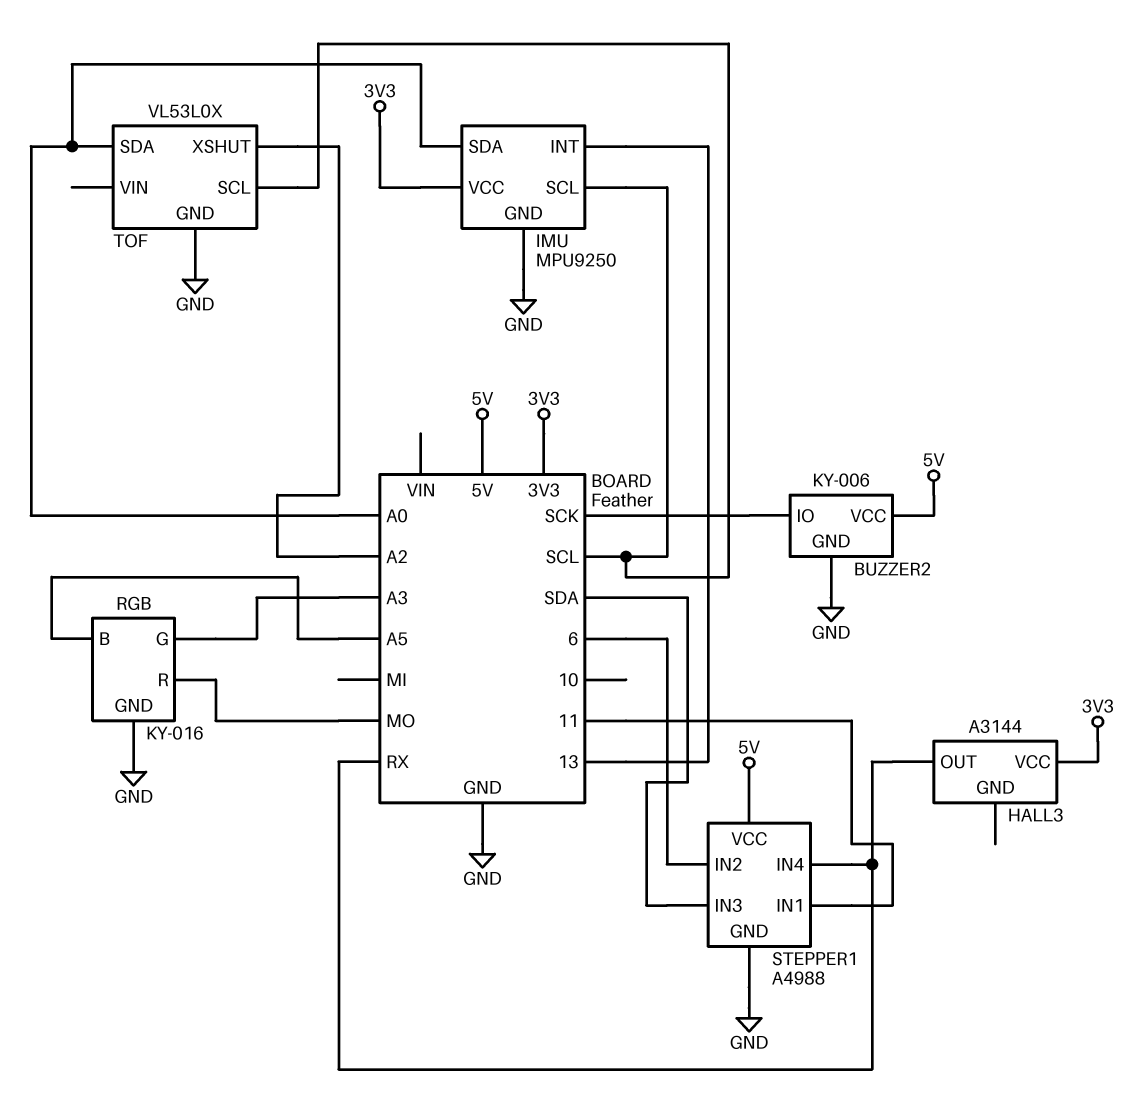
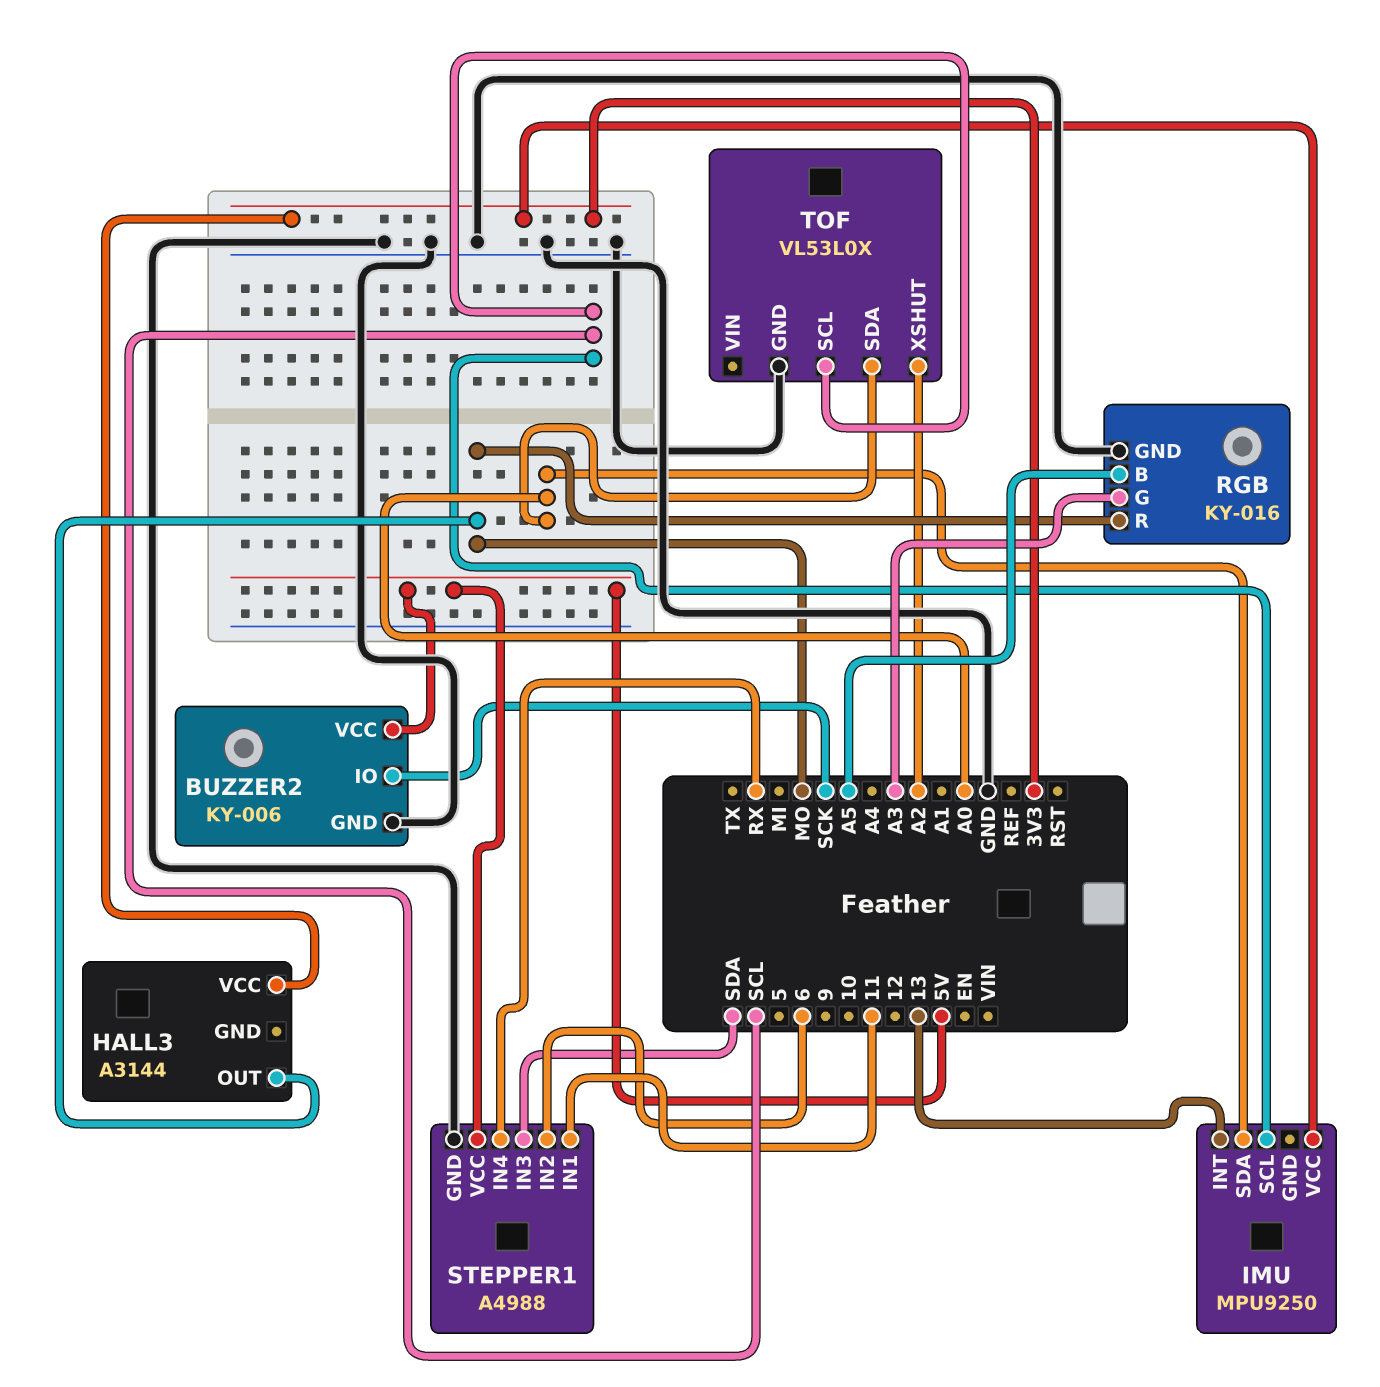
HALL3 pin OUT: RX -> MO
IMU pin GND: GND -> none

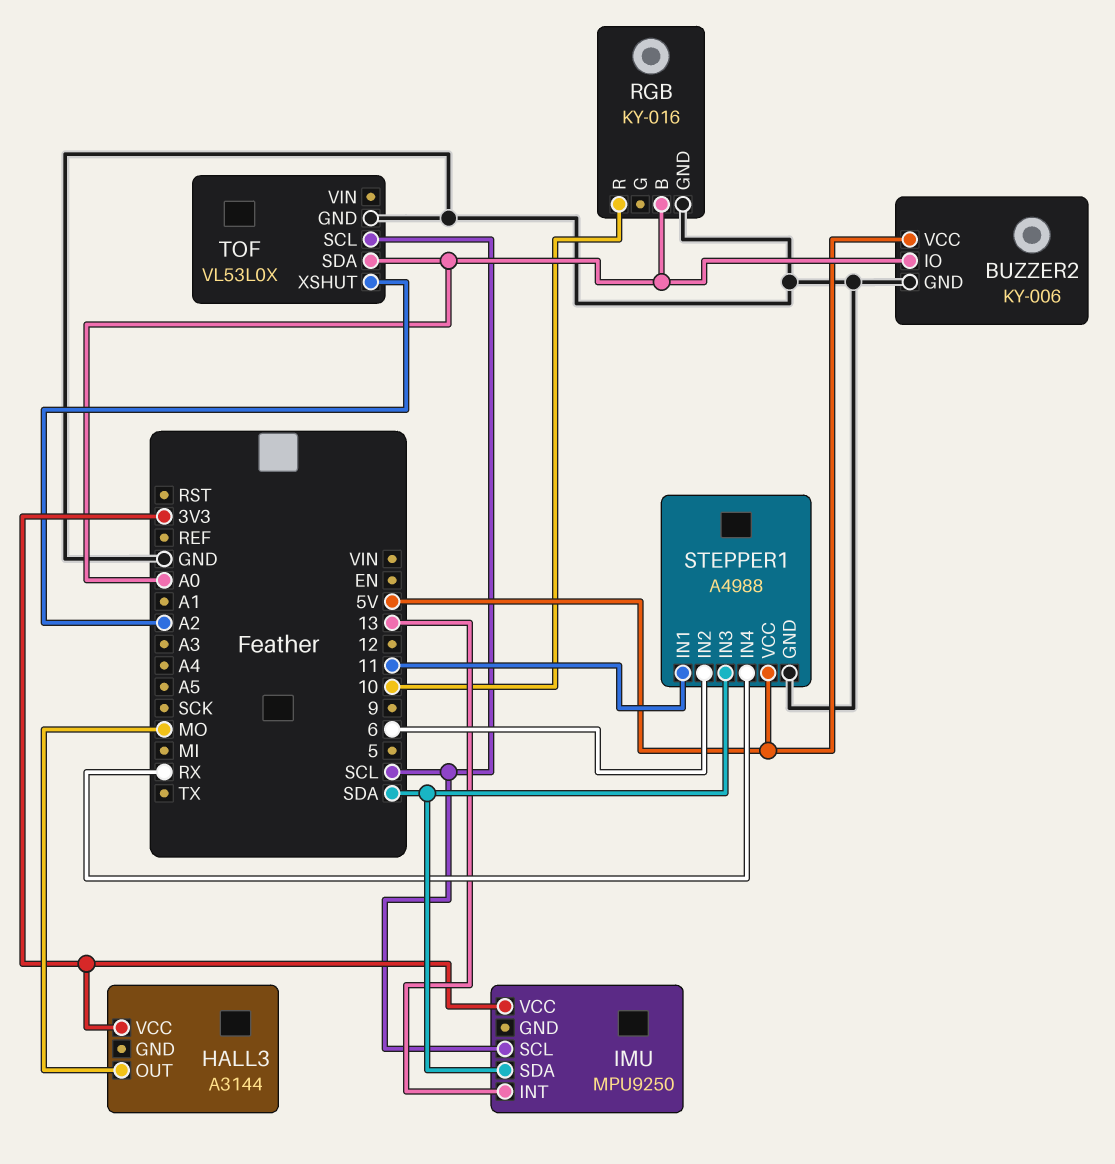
BUZZER2 pin IO: SCK -> A0
IMU pin SDA: A0 -> SDA
RGB pin B: A5 -> A0
RGB pin G: A3 -> none
RGB pin R: MO -> 10

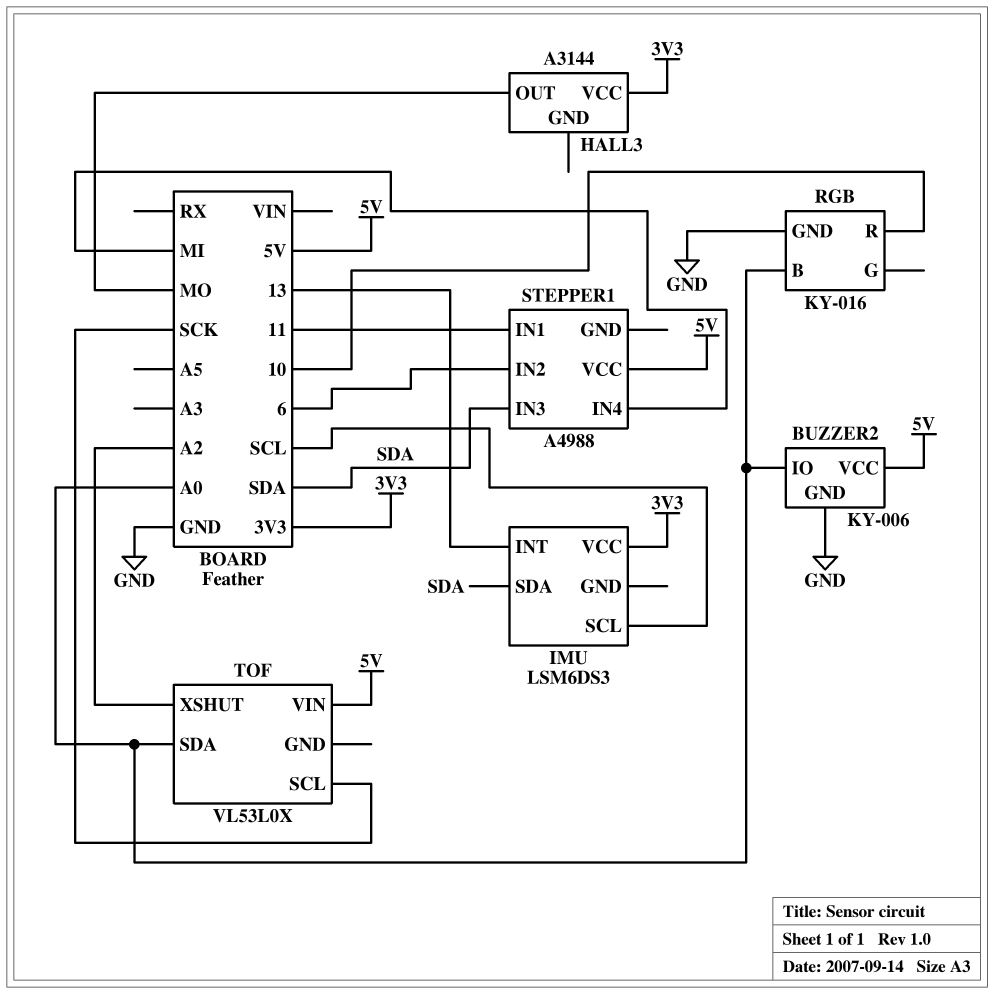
IMU: MPU9250 -> LSM6DS3
STEPPER1 pin GND: GND -> none
STEPPER1 pin IN4: RX -> MI
TOF pin GND: GND -> none
TOF pin SCL: SCL -> SCK
TOF pin VIN: none -> 5V

